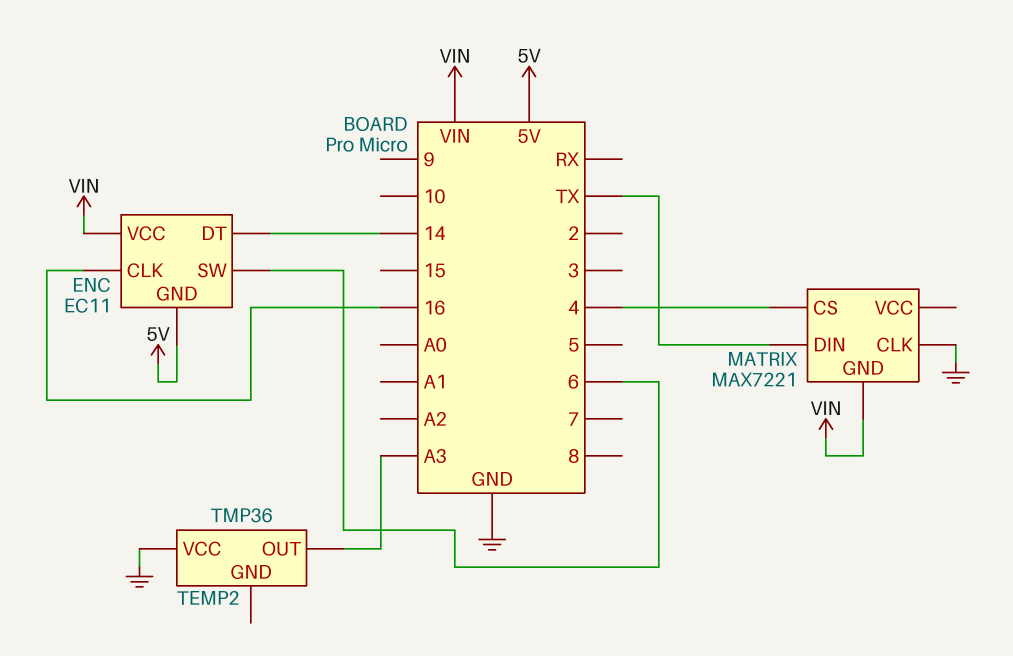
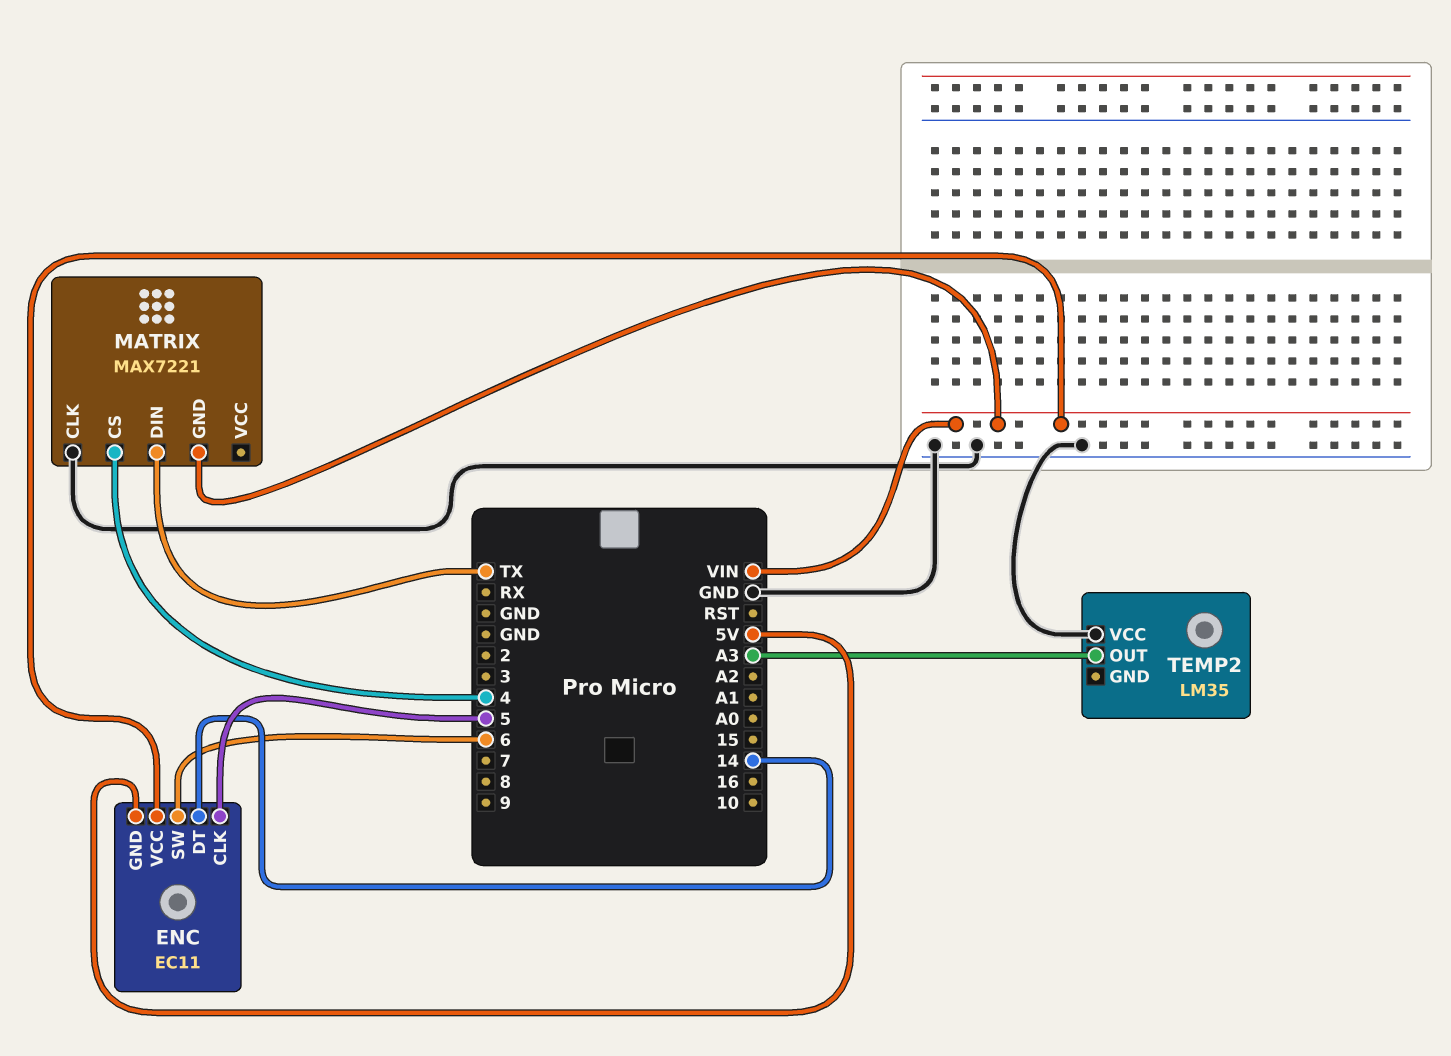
ENC pin CLK: 16 -> 5
TEMP2: TMP36 -> LM35

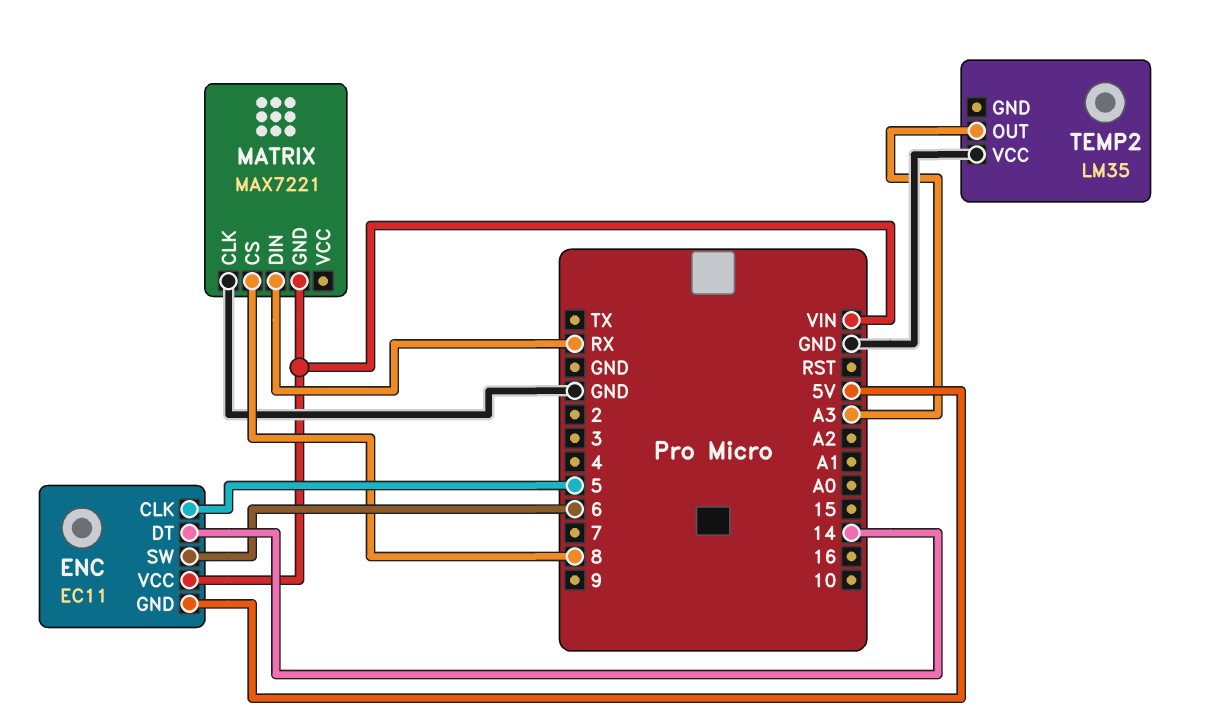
MATRIX pin CS: 4 -> 8
MATRIX pin DIN: TX -> RX

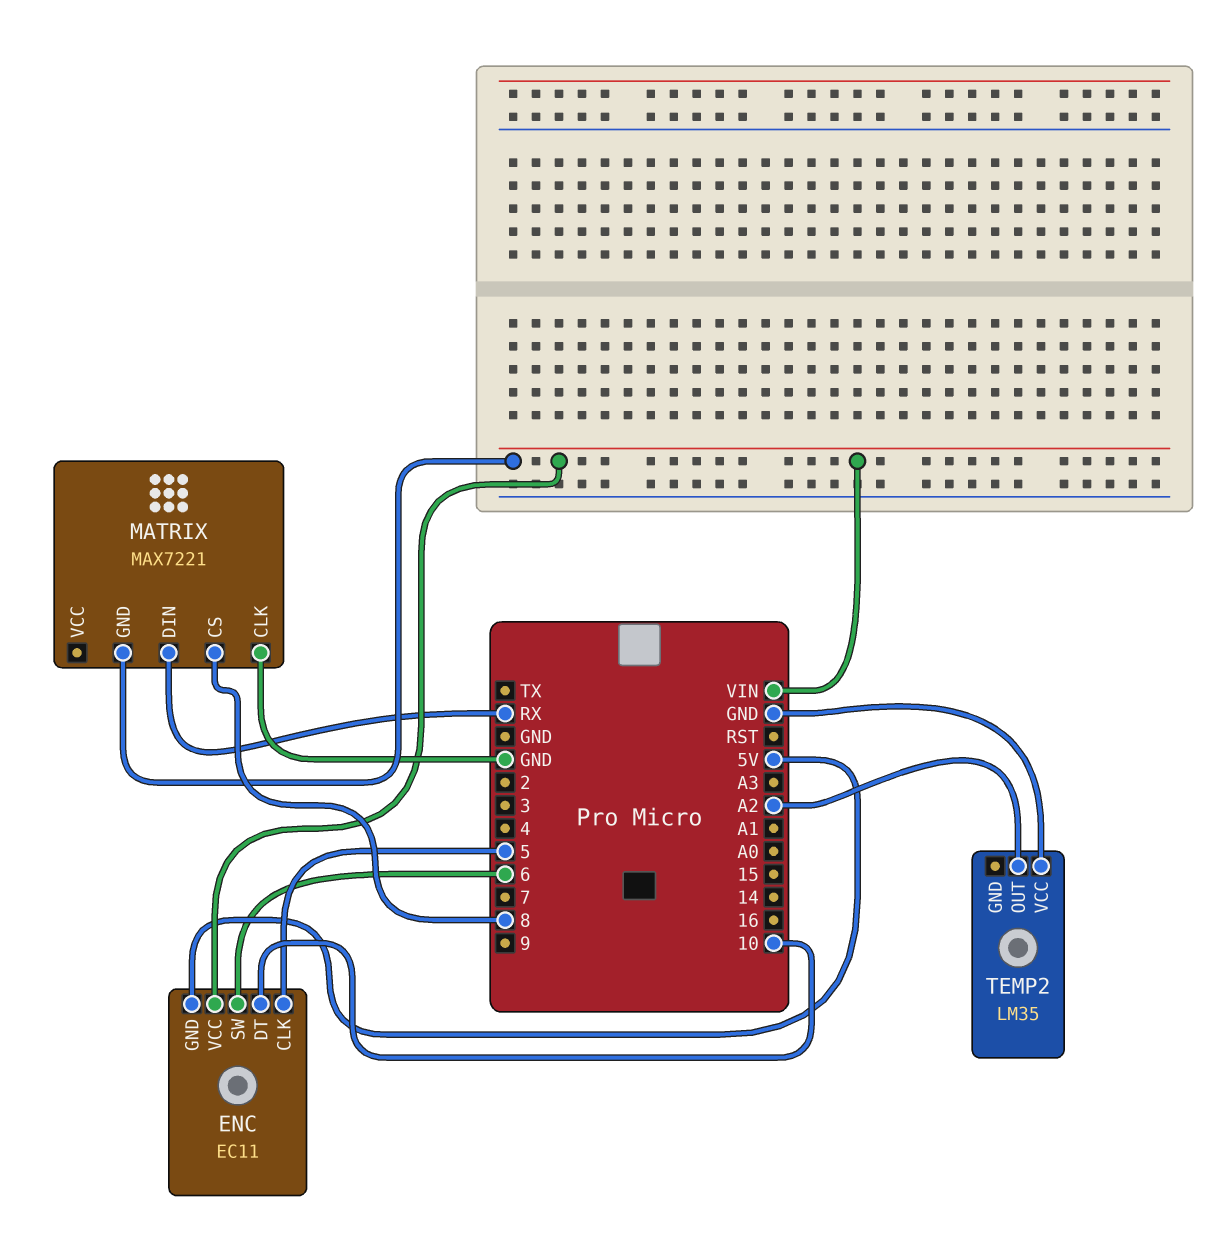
ENC pin DT: 14 -> 10
TEMP2 pin OUT: A3 -> A2

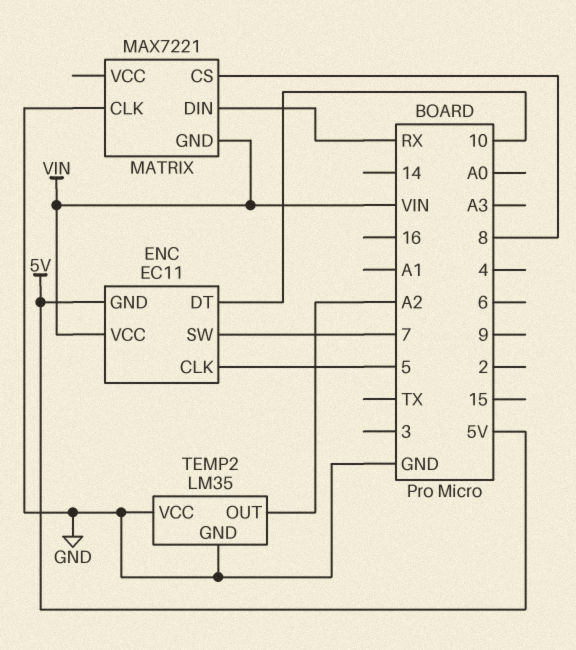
ENC pin SW: 6 -> 7
TEMP2 pin GND: none -> GND

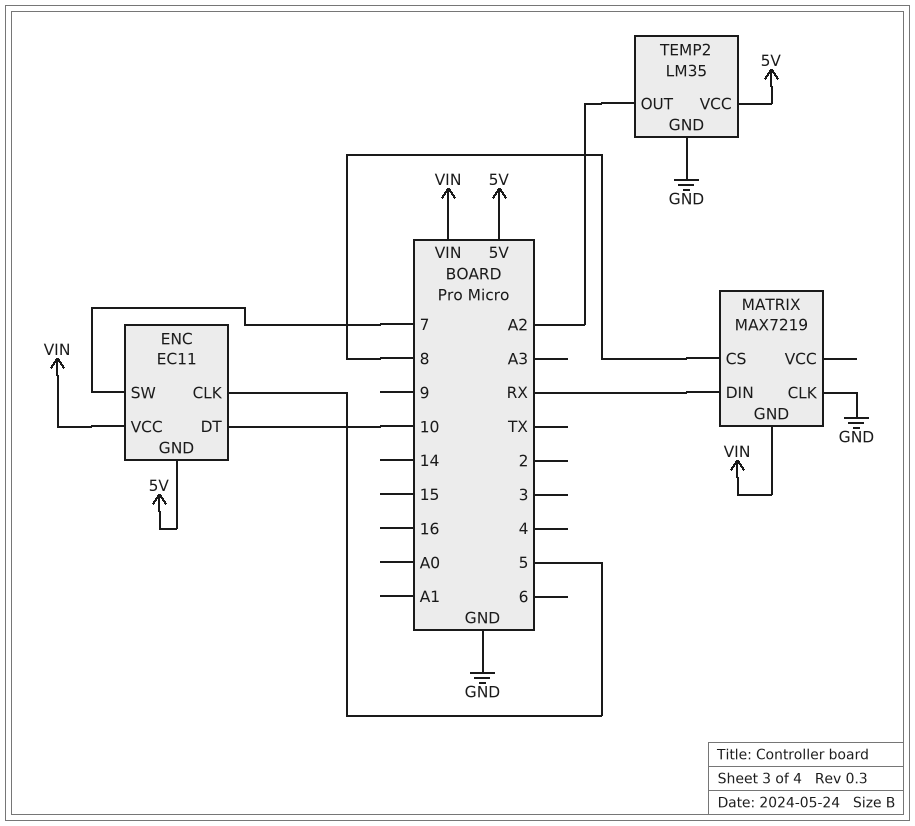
MATRIX: MAX7221 -> MAX7219
TEMP2 pin VCC: GND -> 5V

